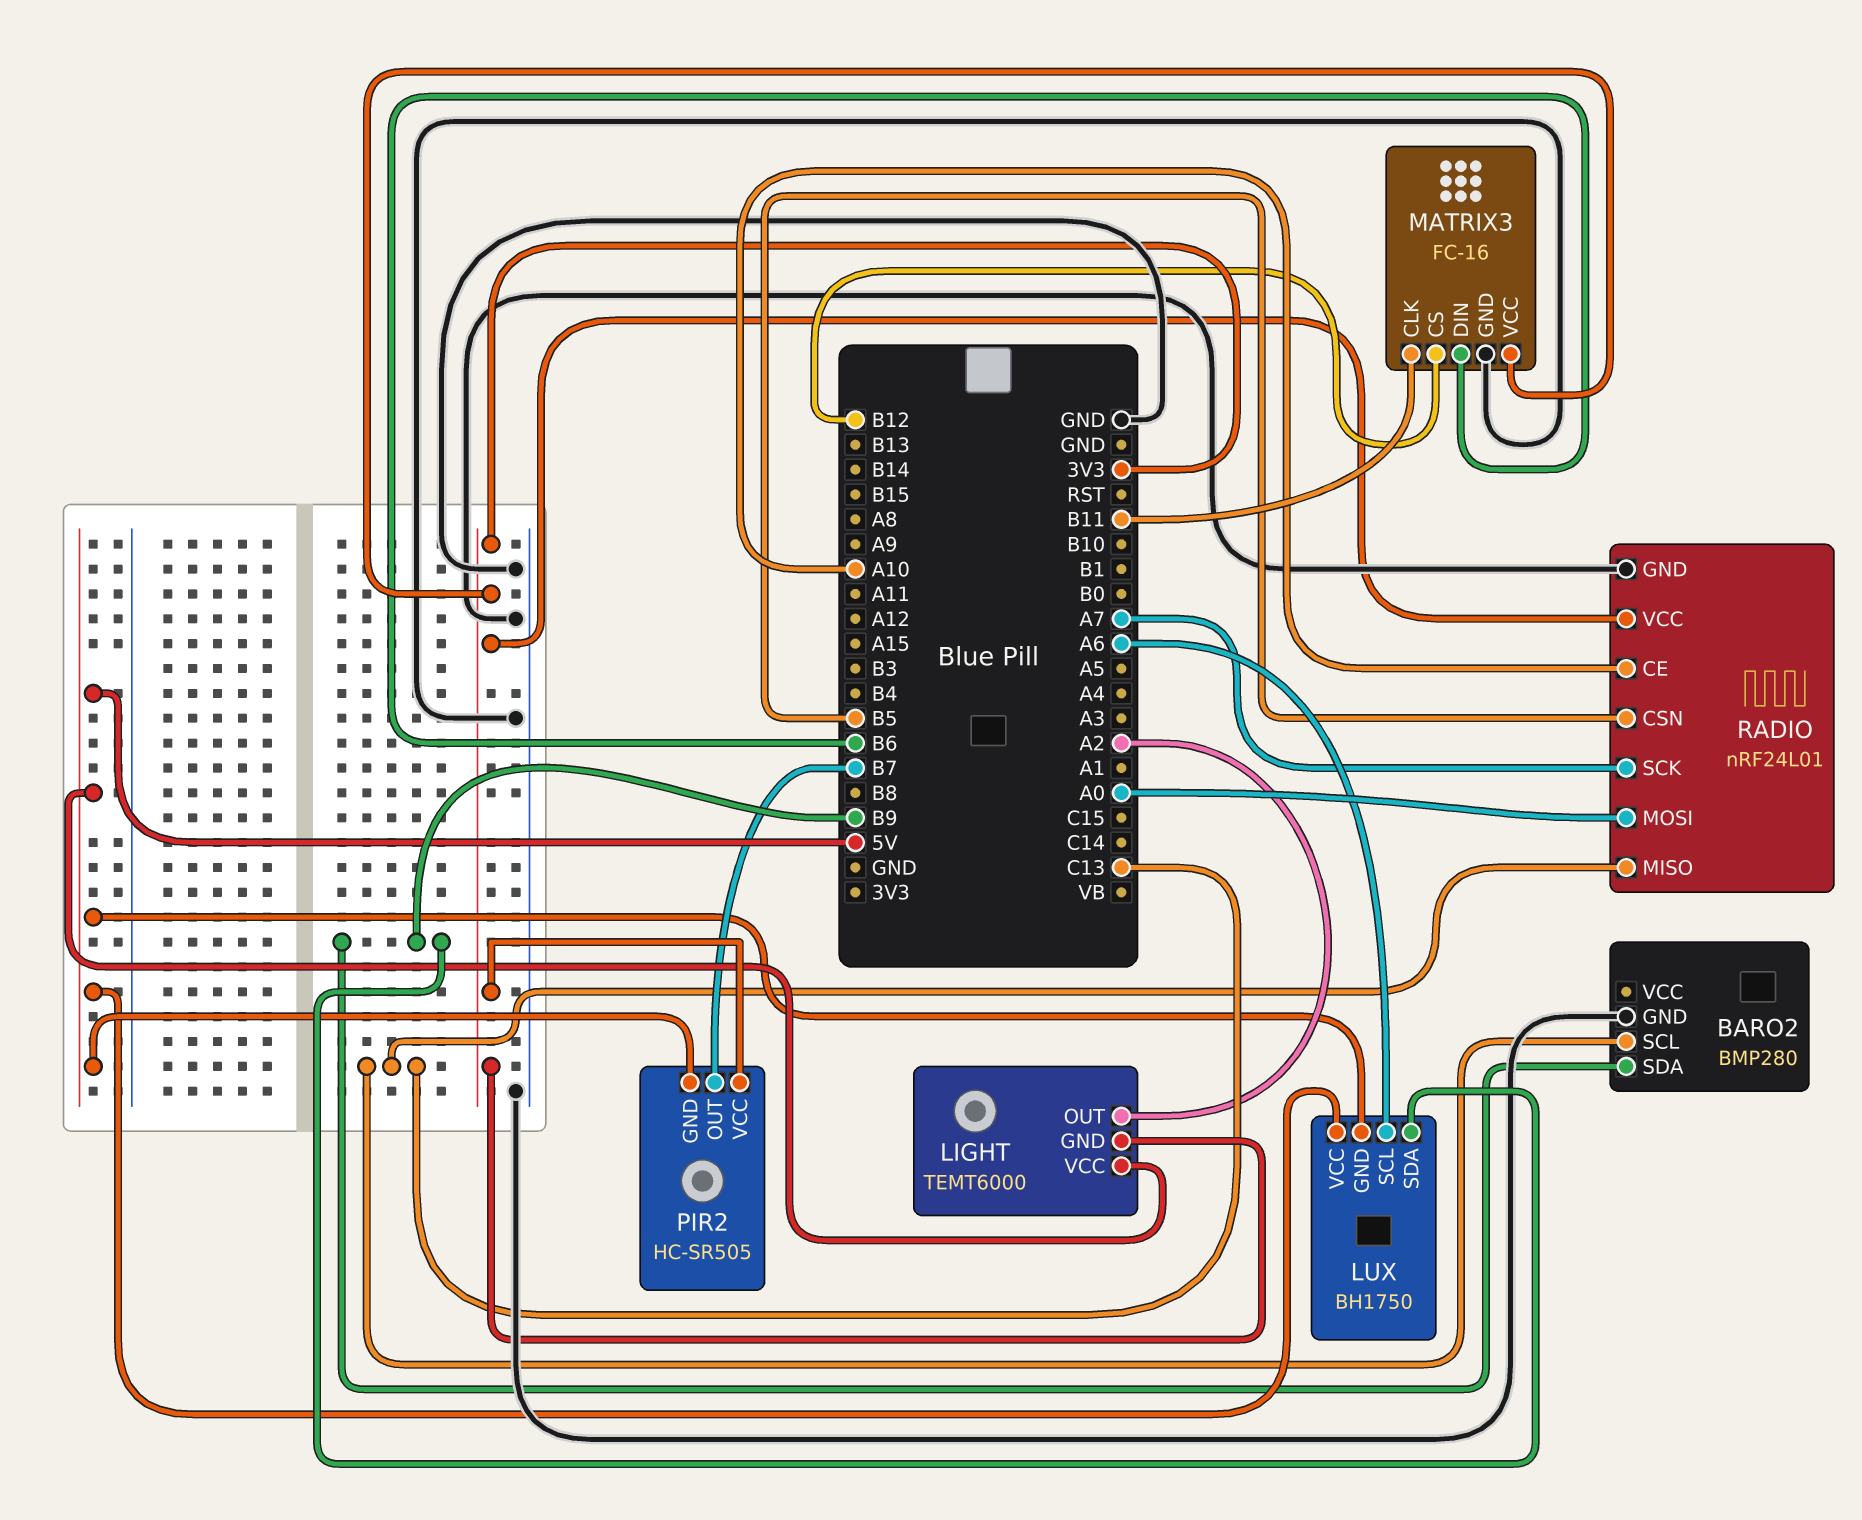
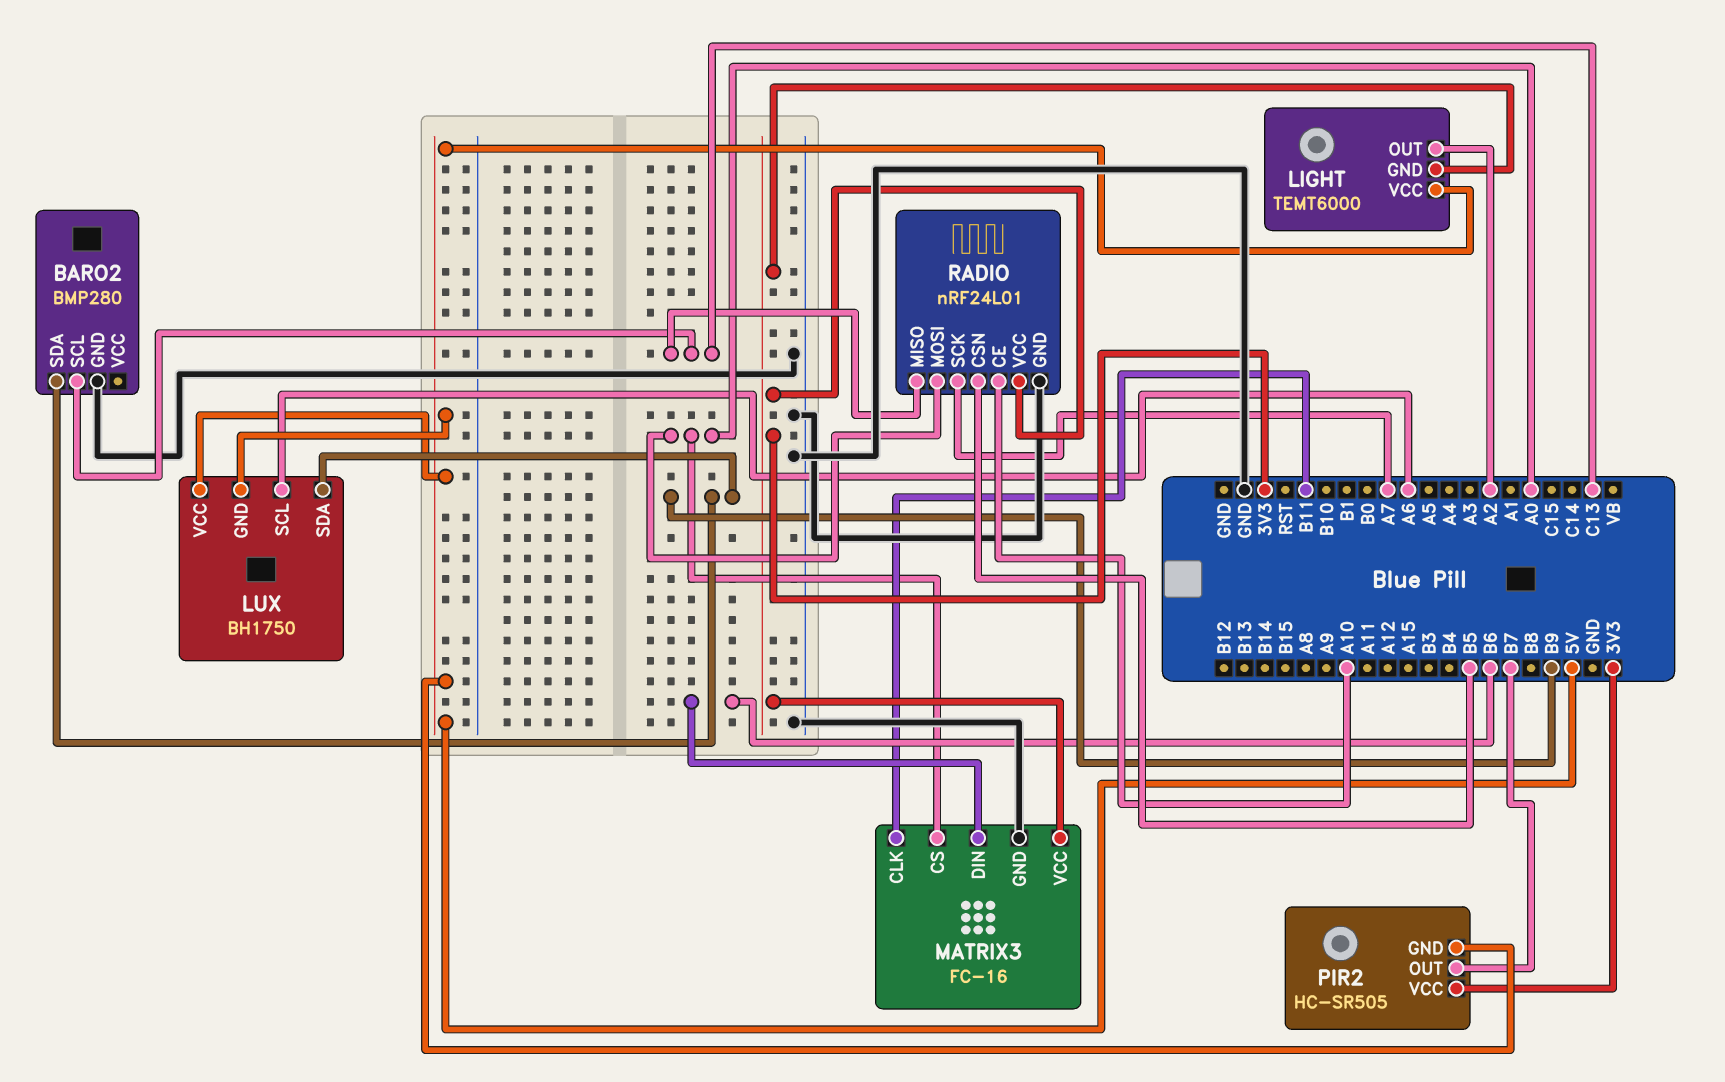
MATRIX3 pin CS: B12 -> A0

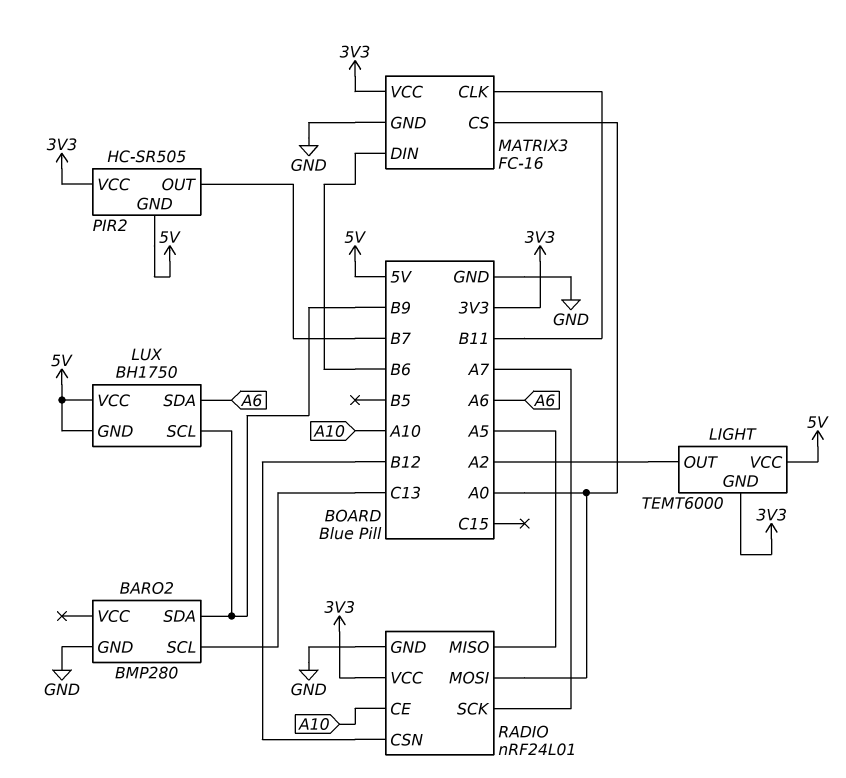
LUX pin SCL: A6 -> B9
LUX pin SDA: B9 -> A6
RADIO pin CSN: B5 -> B12
RADIO pin MISO: C13 -> A5

